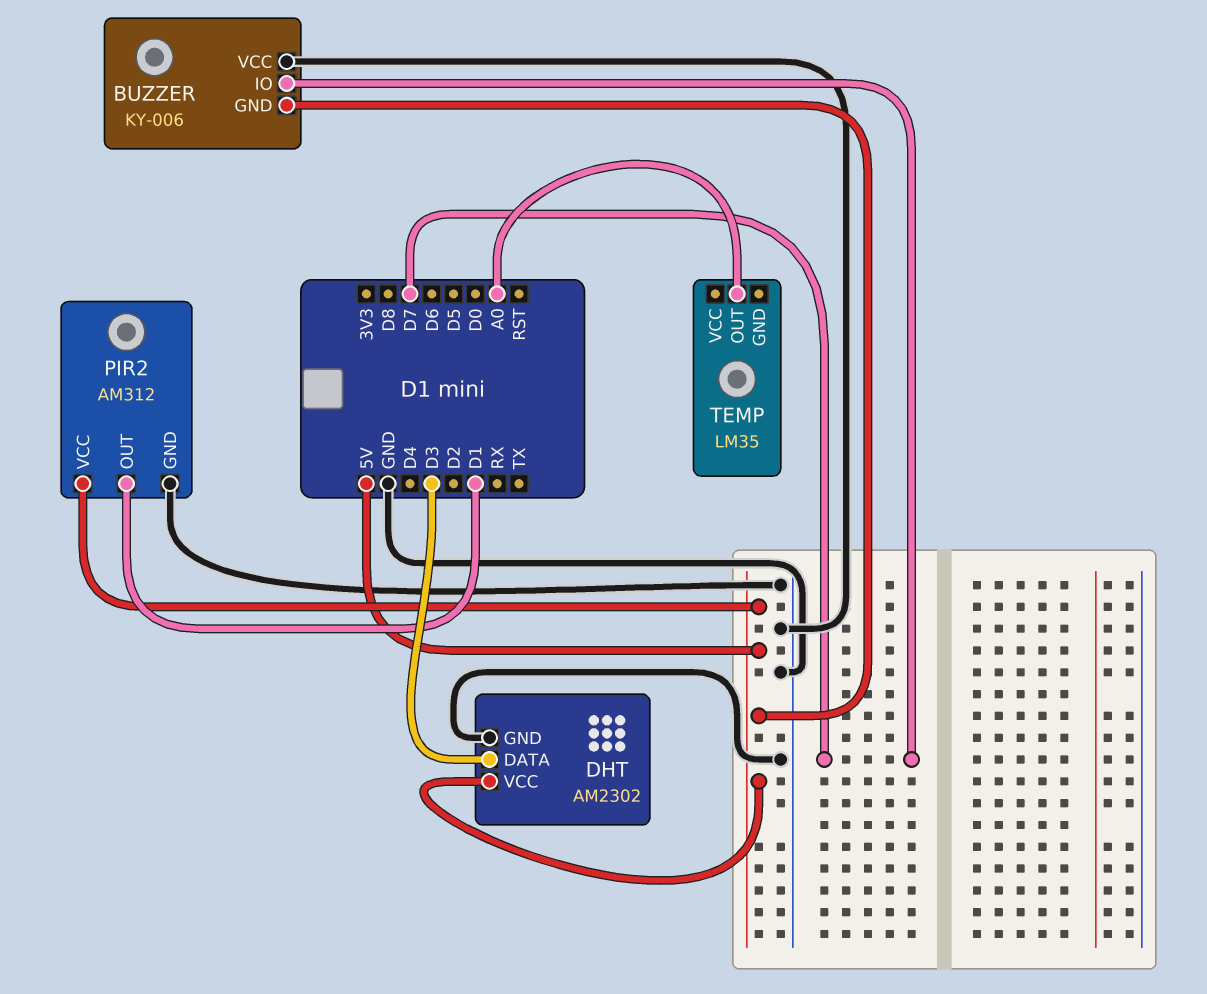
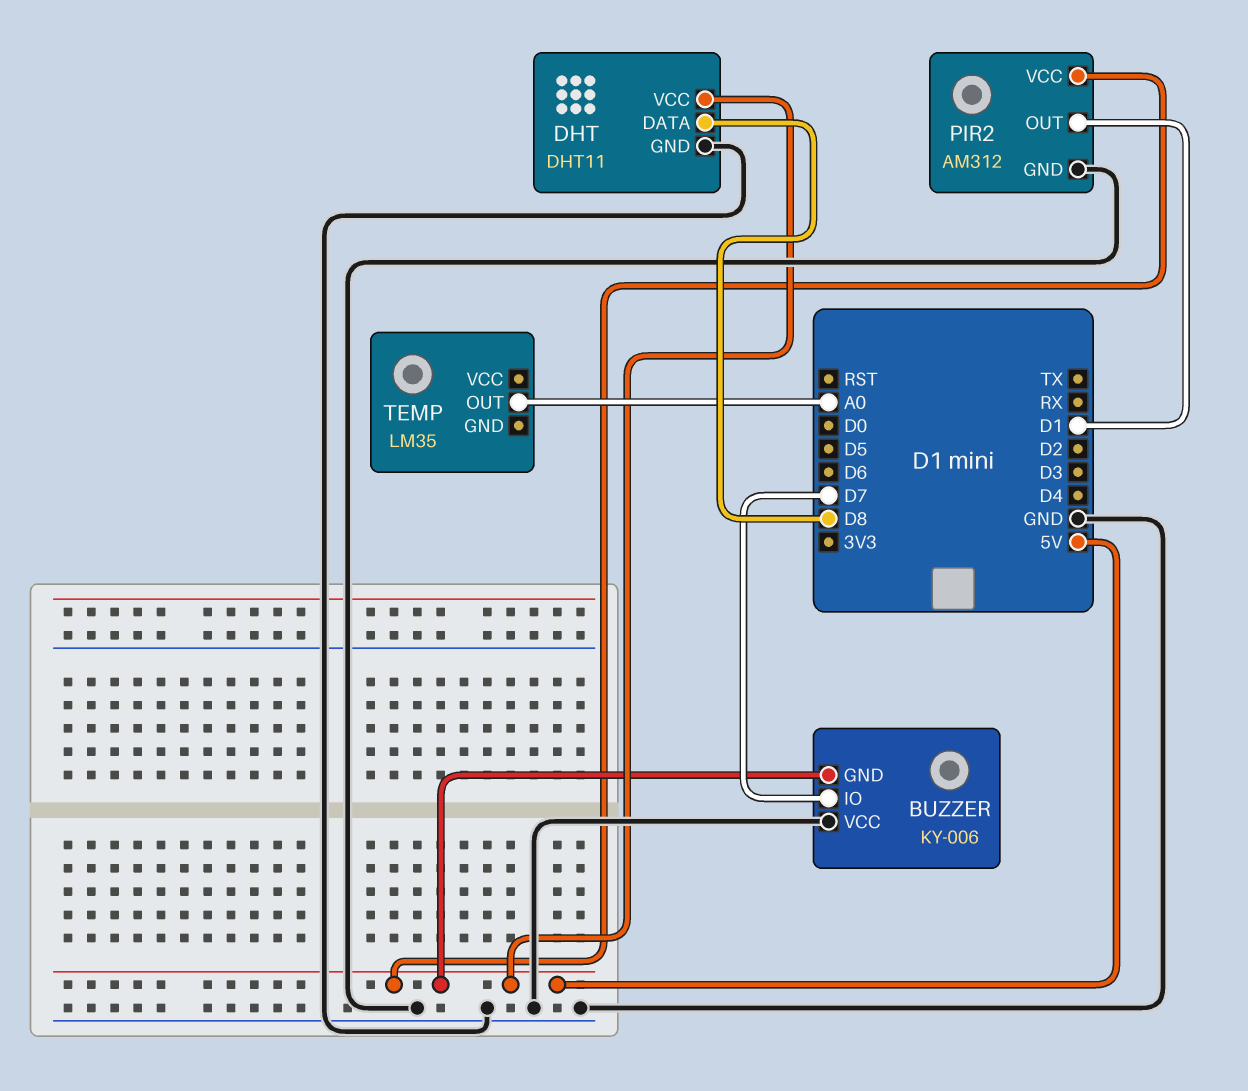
DHT: AM2302 -> DHT11
DHT pin DATA: D3 -> D8

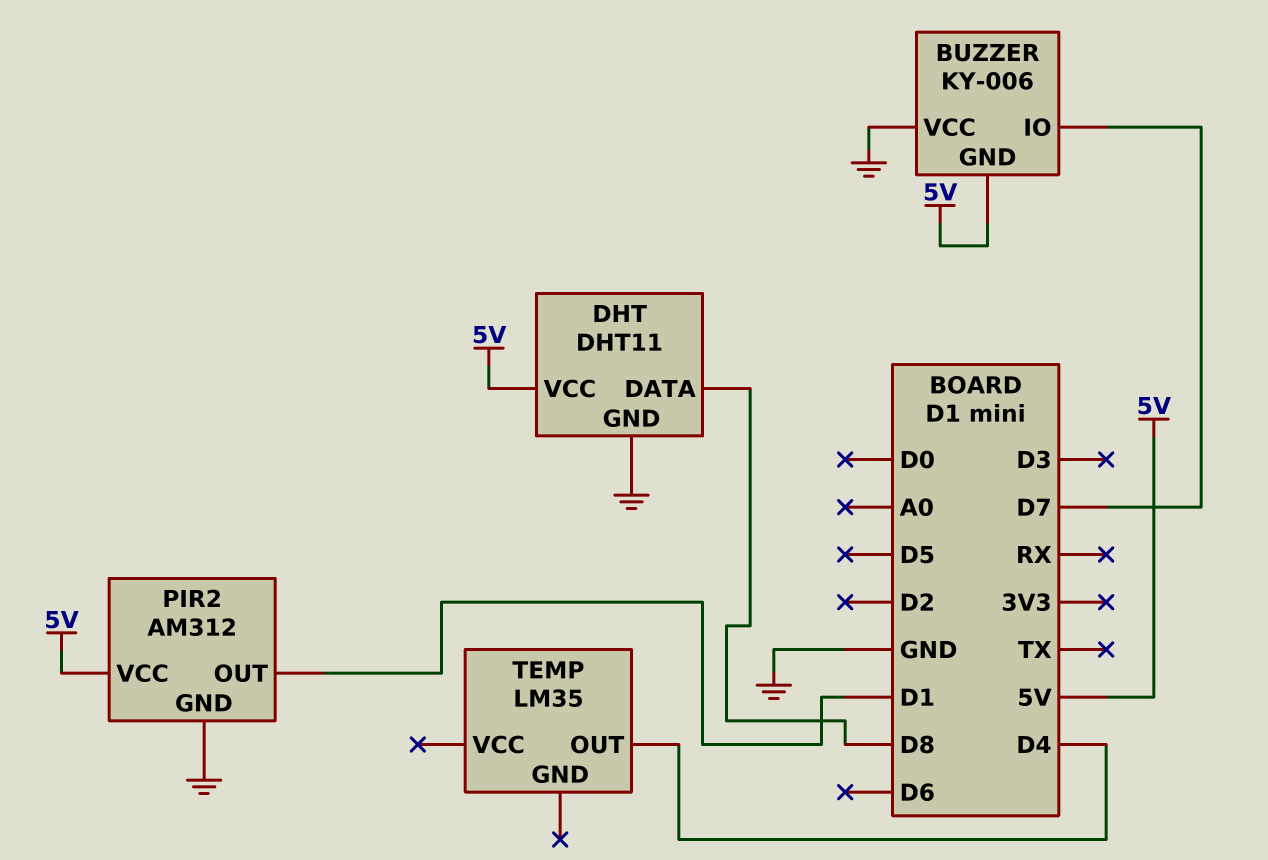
TEMP pin OUT: A0 -> D4

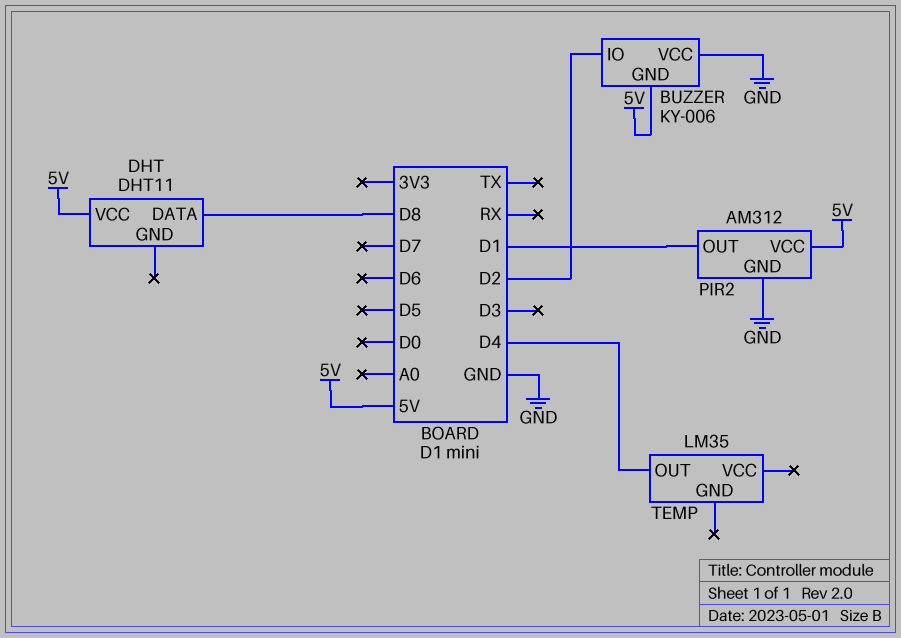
BUZZER pin IO: D7 -> D2
DHT pin GND: GND -> none

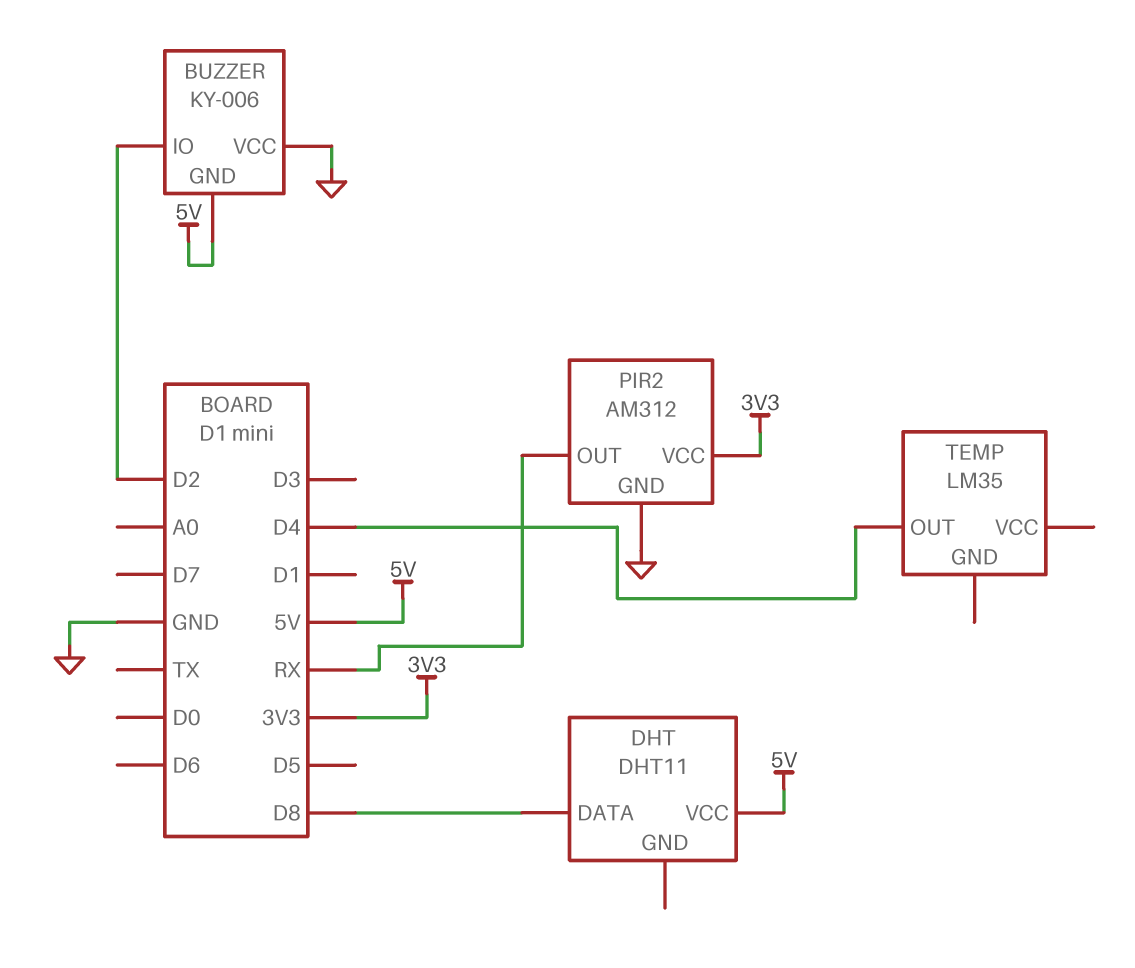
PIR2 pin OUT: D1 -> RX
PIR2 pin VCC: 5V -> 3V3

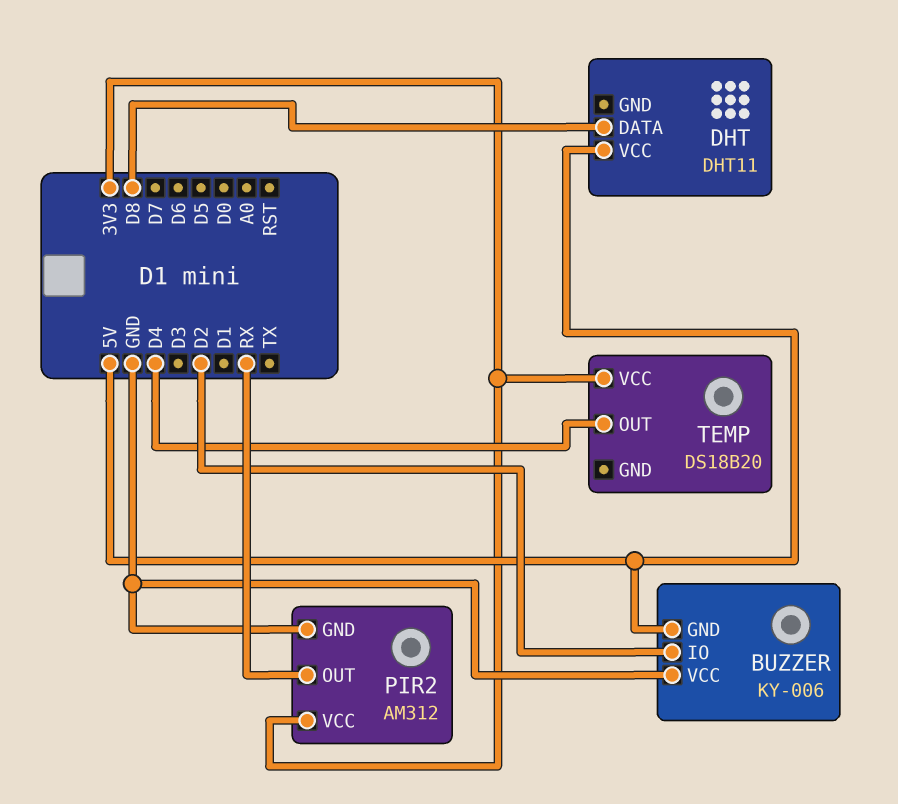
TEMP: LM35 -> DS18B20
TEMP pin VCC: none -> 3V3

